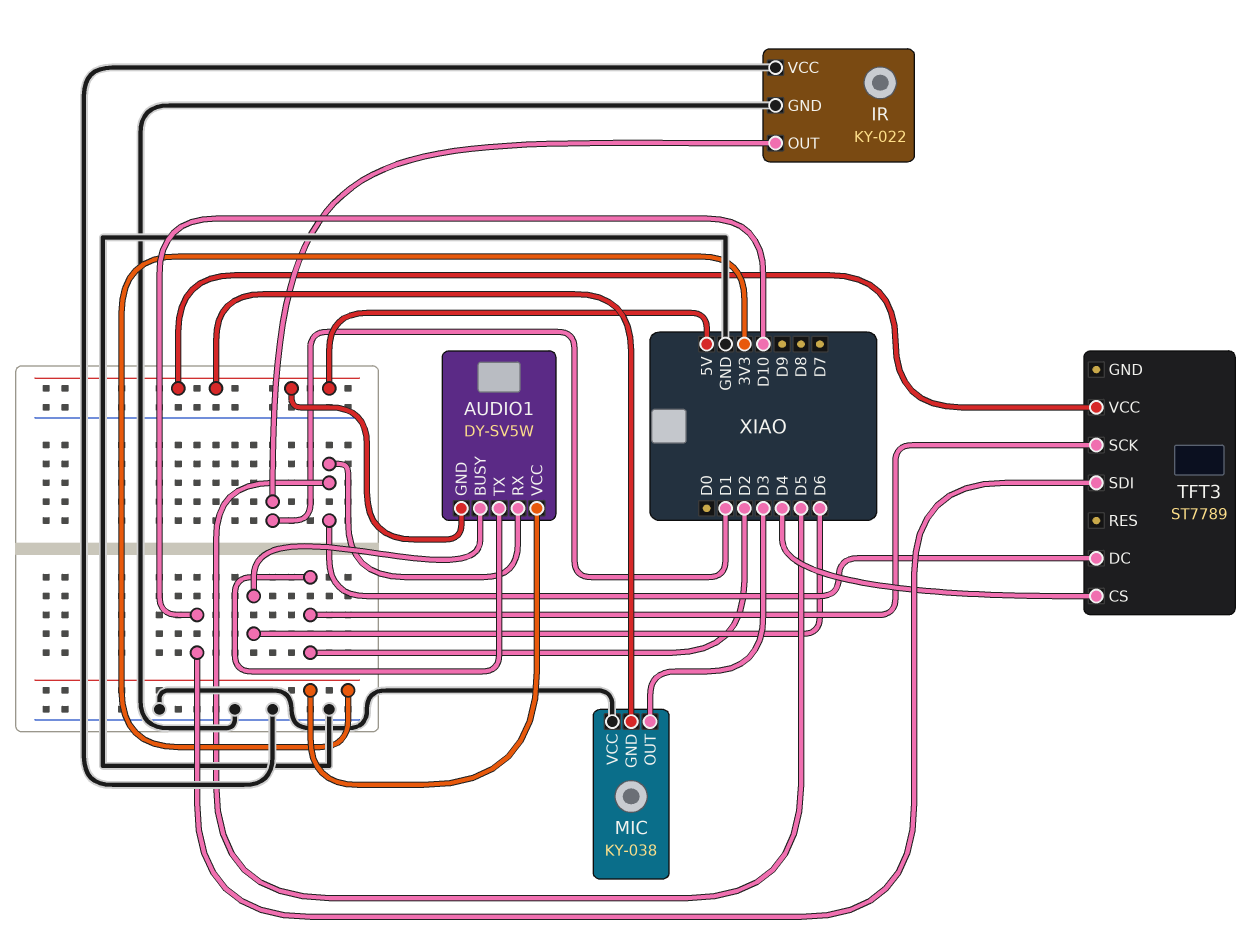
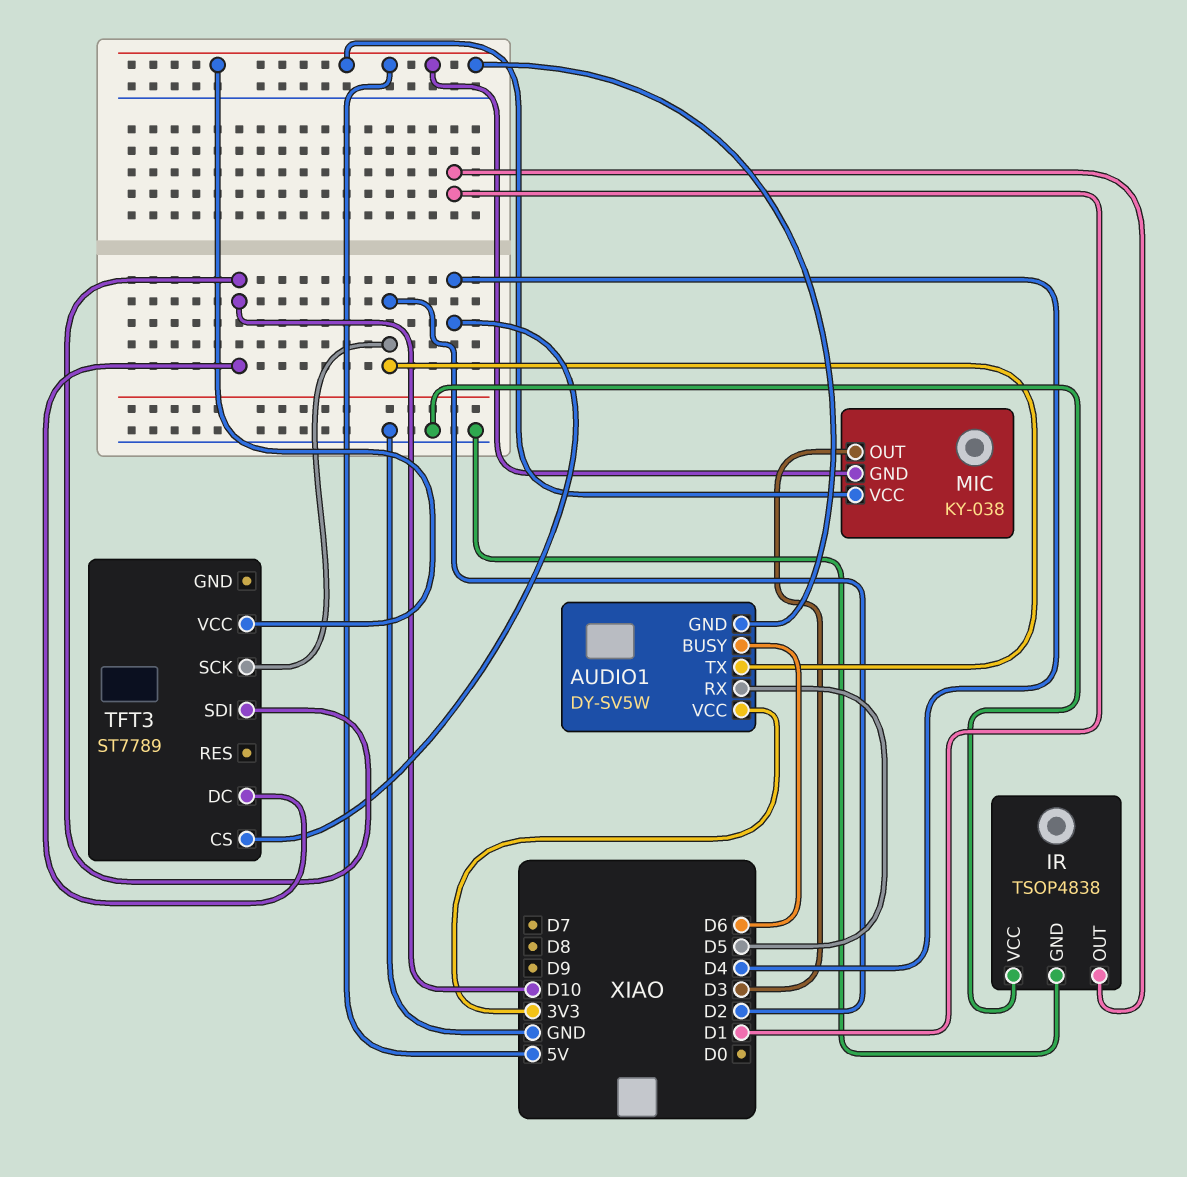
IR: KY-022 -> TSOP4838
MIC pin VCC: GND -> 5V
TFT3 pin DC: D5 -> D10

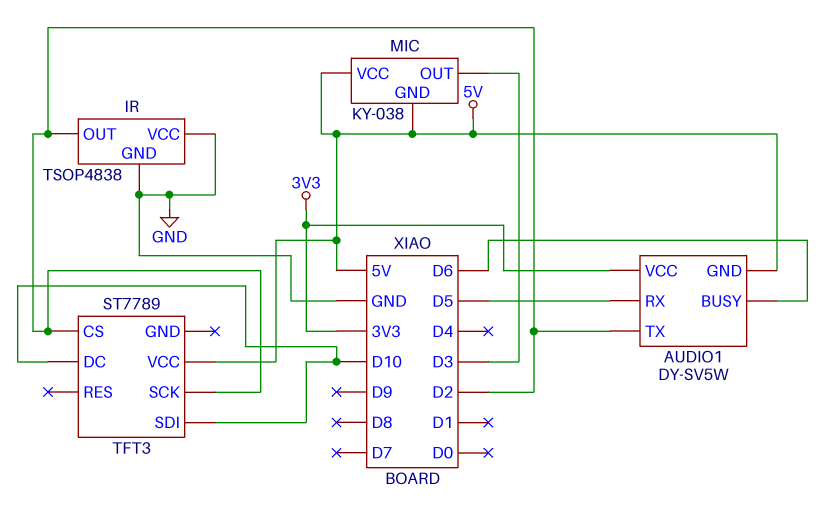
IR pin OUT: D1 -> D2
TFT3 pin CS: D4 -> D2

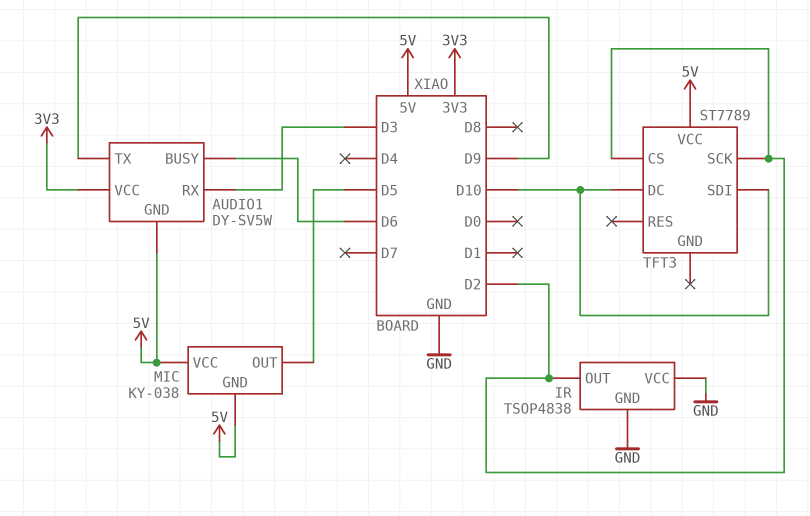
AUDIO1 pin RX: D5 -> D3
AUDIO1 pin TX: D2 -> D9
MIC pin OUT: D3 -> D5

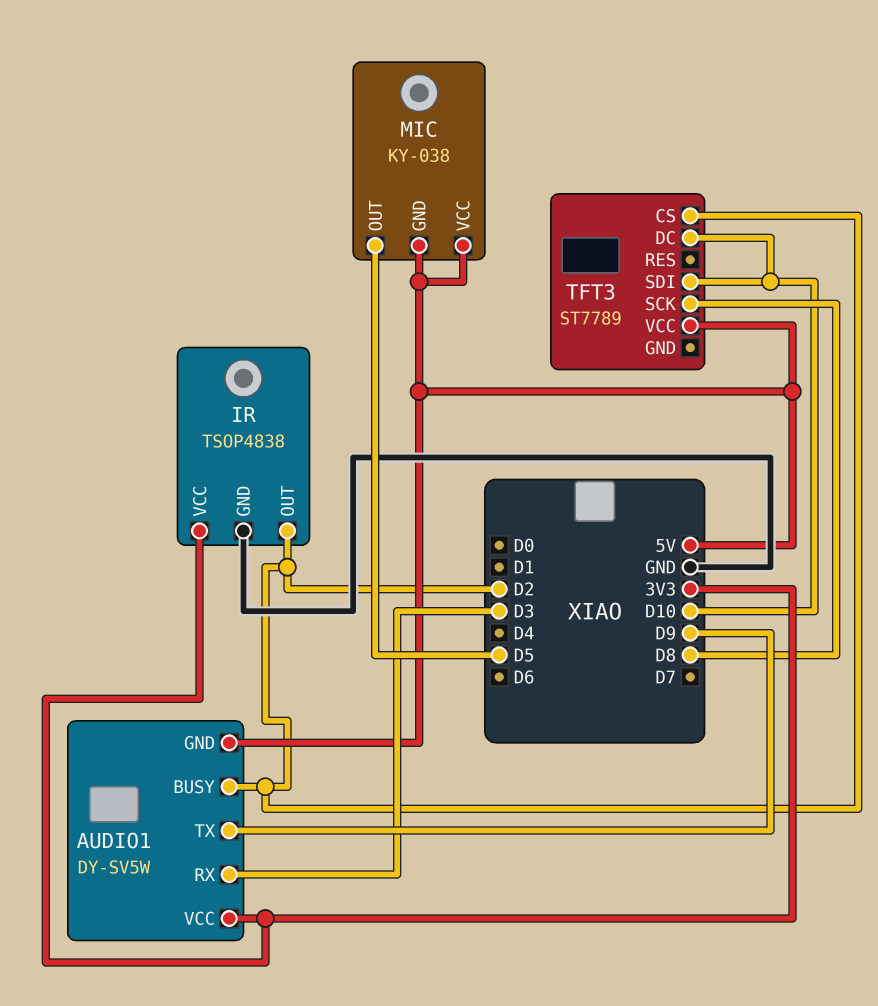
AUDIO1 pin BUSY: D6 -> D2
IR pin VCC: GND -> 3V3
TFT3 pin SCK: D2 -> D8

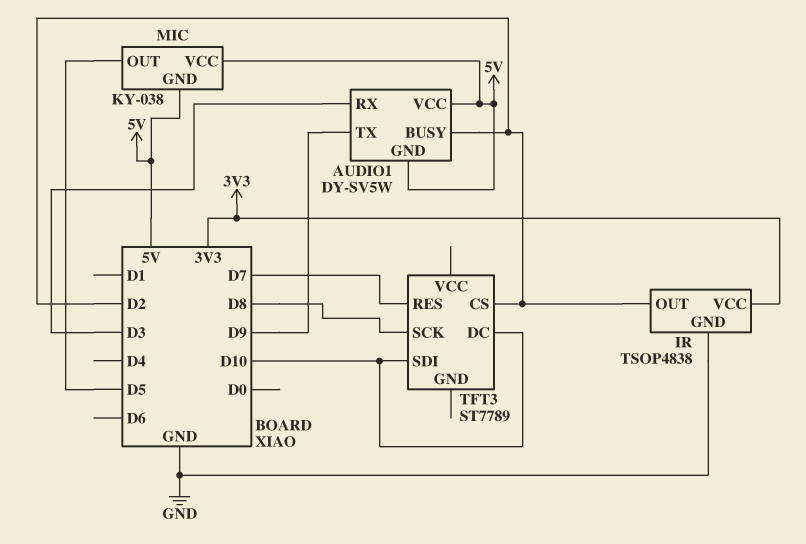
AUDIO1 pin VCC: 3V3 -> 5V
TFT3 pin RES: none -> D7
TFT3 pin VCC: 5V -> none

